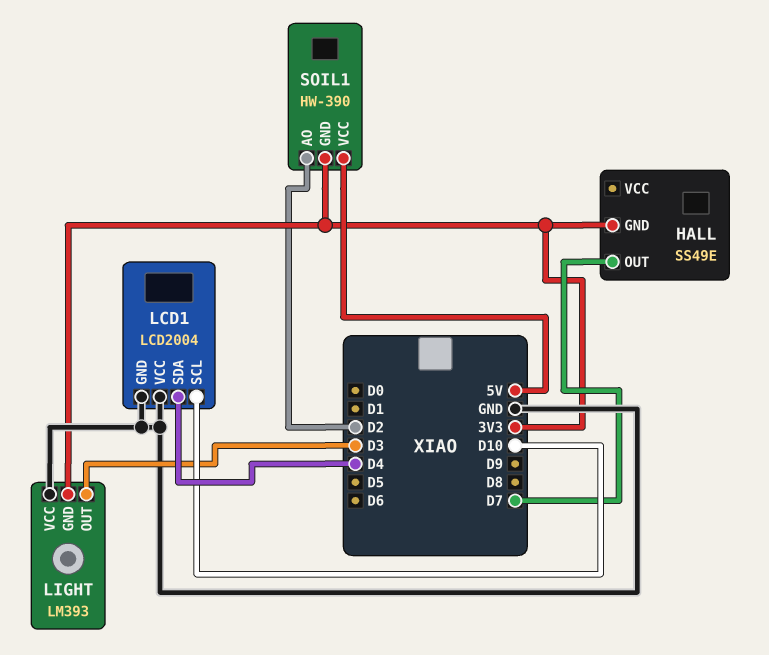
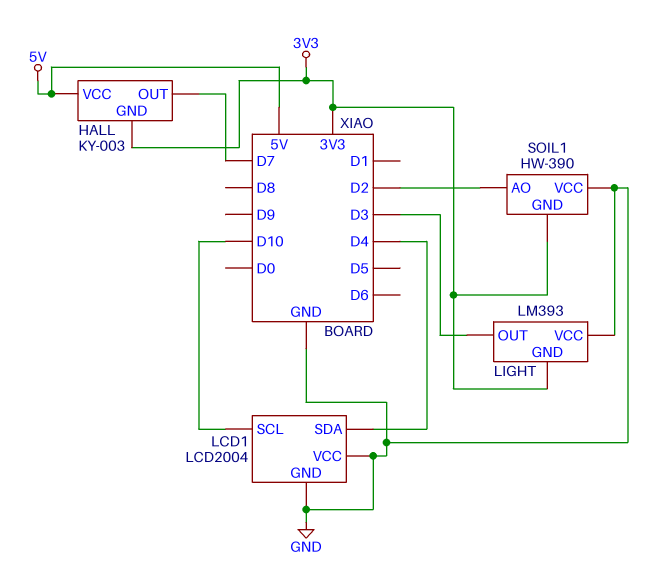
HALL: SS49E -> KY-003
HALL pin VCC: none -> 5V
SOIL1 pin VCC: 5V -> GND

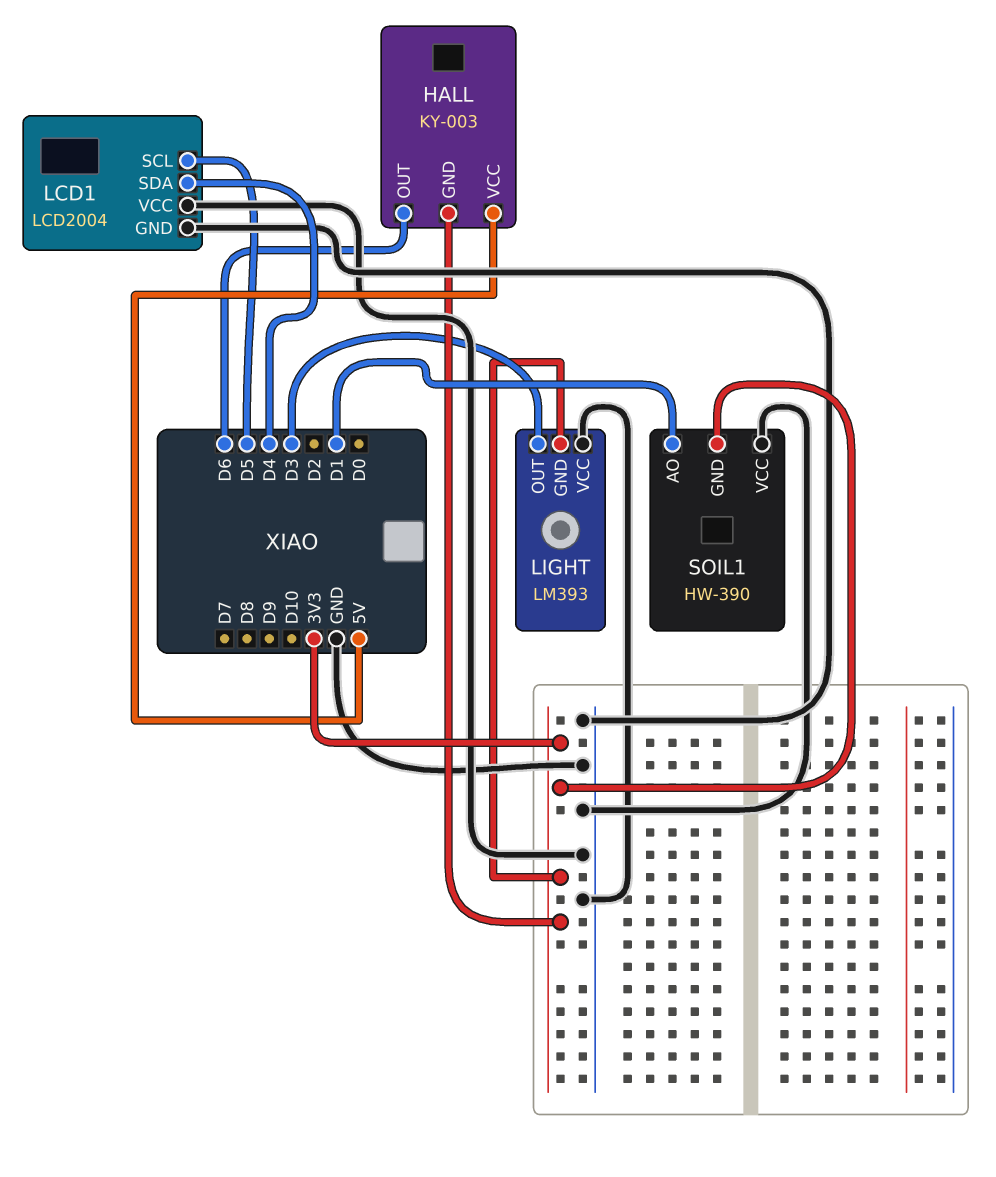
HALL pin OUT: D7 -> D6
LCD1 pin SCL: D10 -> D5
SOIL1 pin AO: D2 -> D1

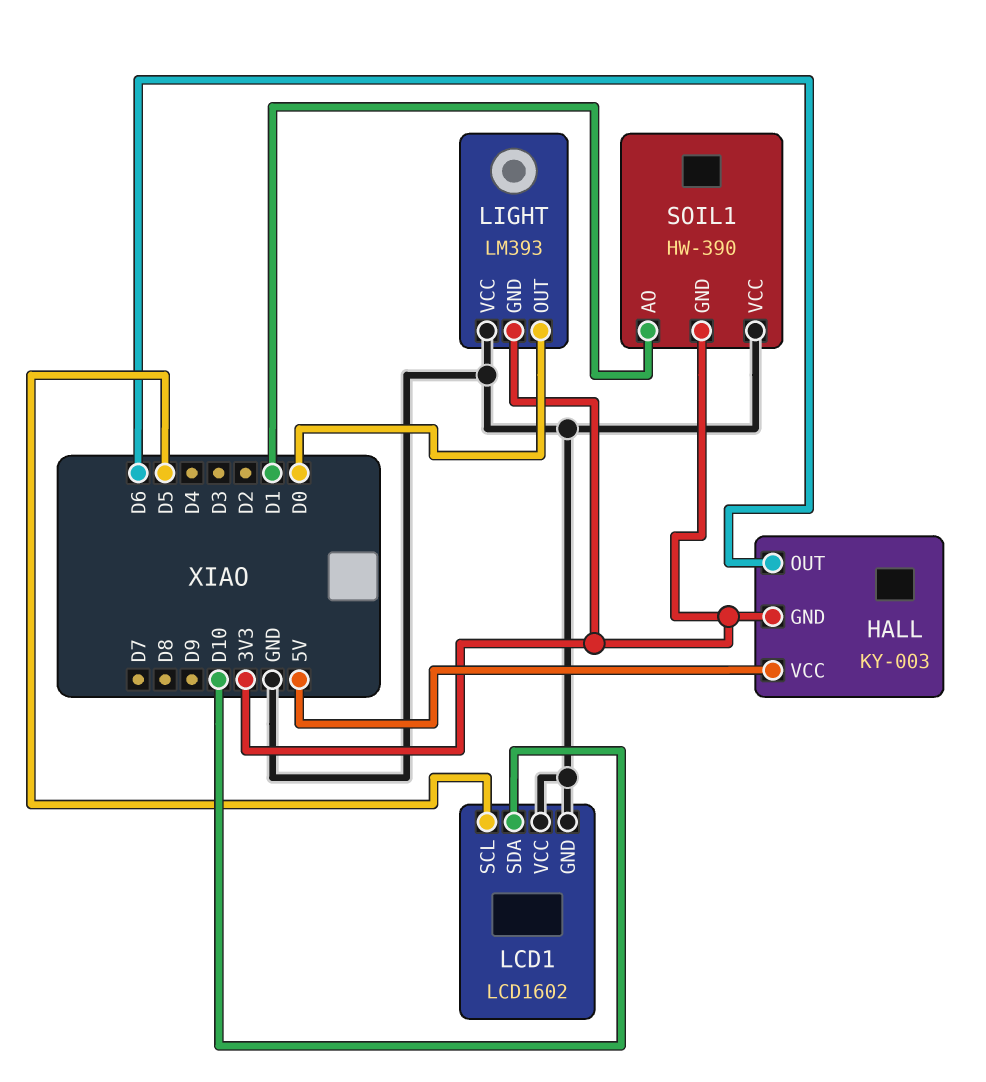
LCD1: LCD2004 -> LCD1602
LCD1 pin SDA: D4 -> D10
LIGHT pin OUT: D3 -> D0

